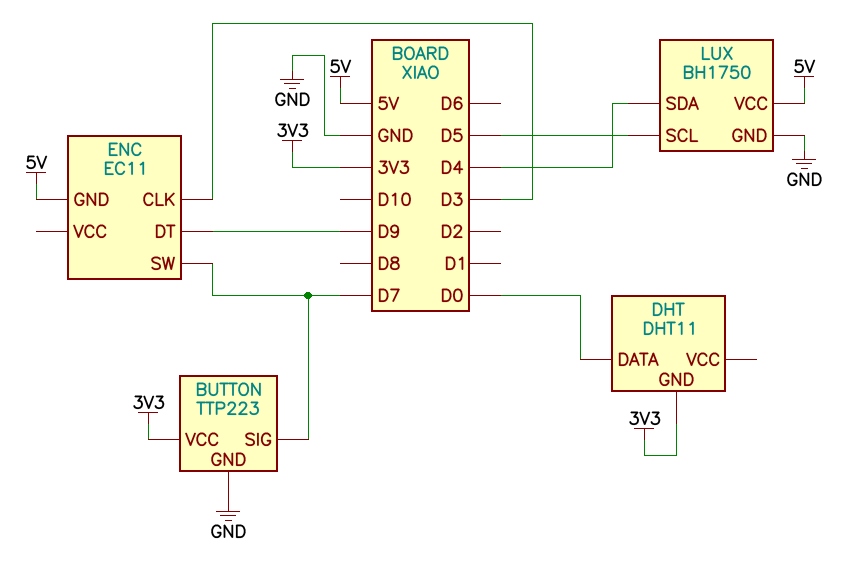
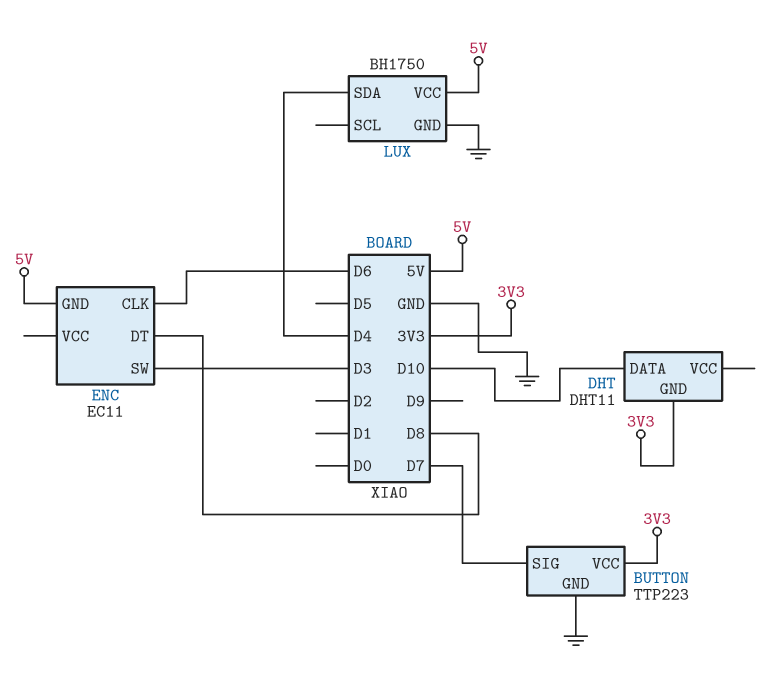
DHT pin DATA: D0 -> D10
ENC pin CLK: D3 -> D6
ENC pin DT: D9 -> D8
ENC pin SW: D7 -> D3
LUX pin SCL: D5 -> none

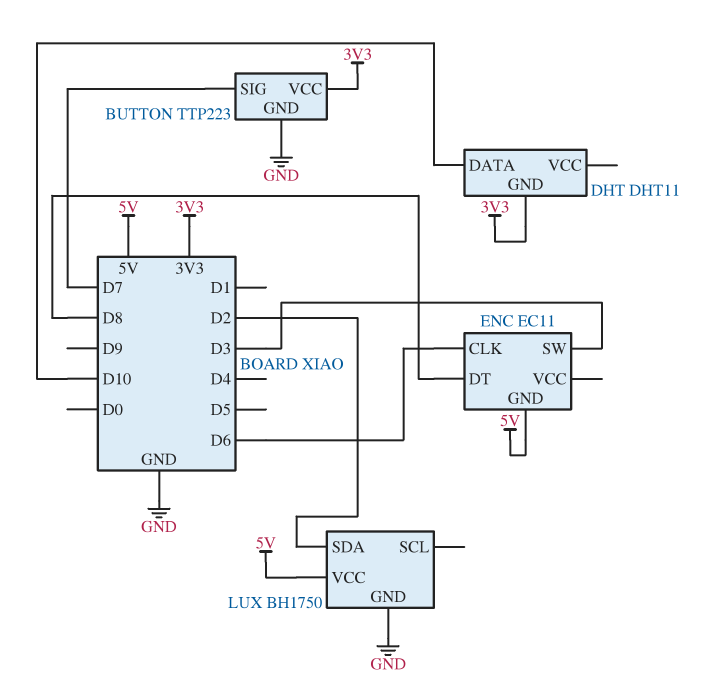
LUX pin SDA: D4 -> D2

